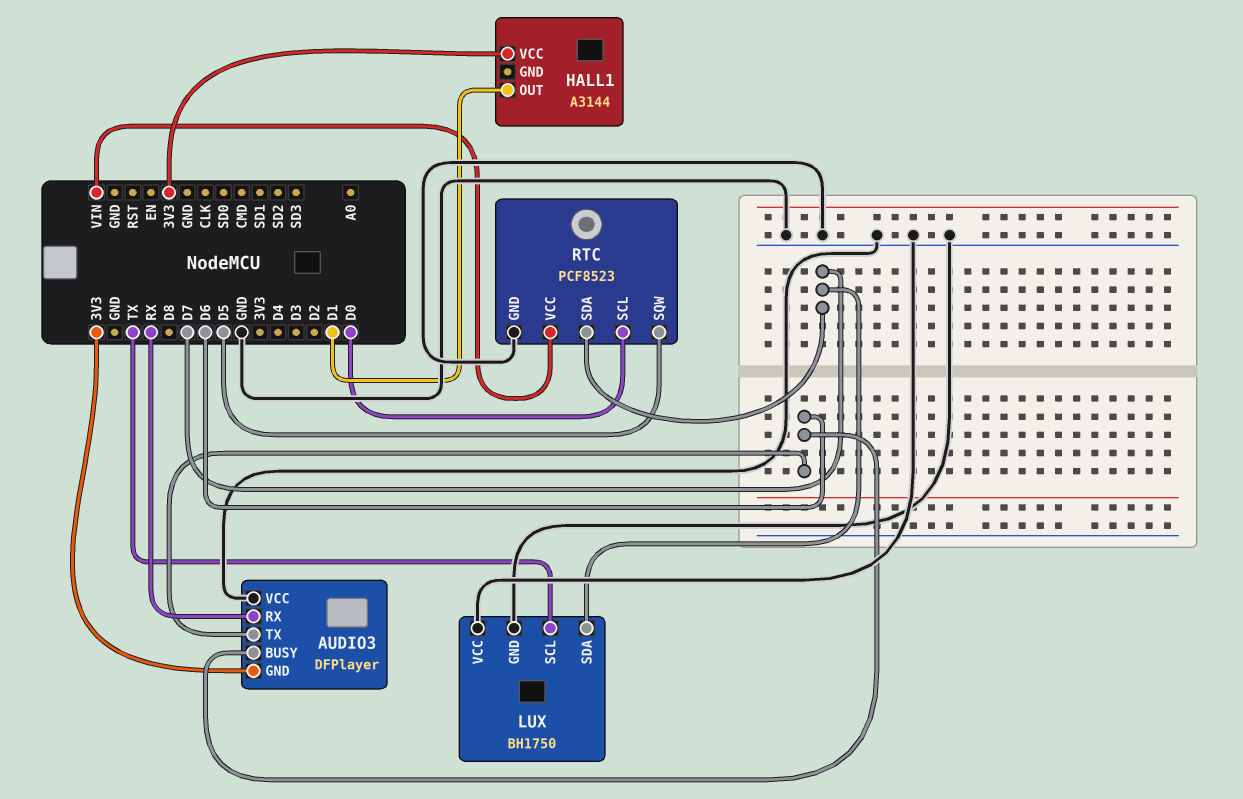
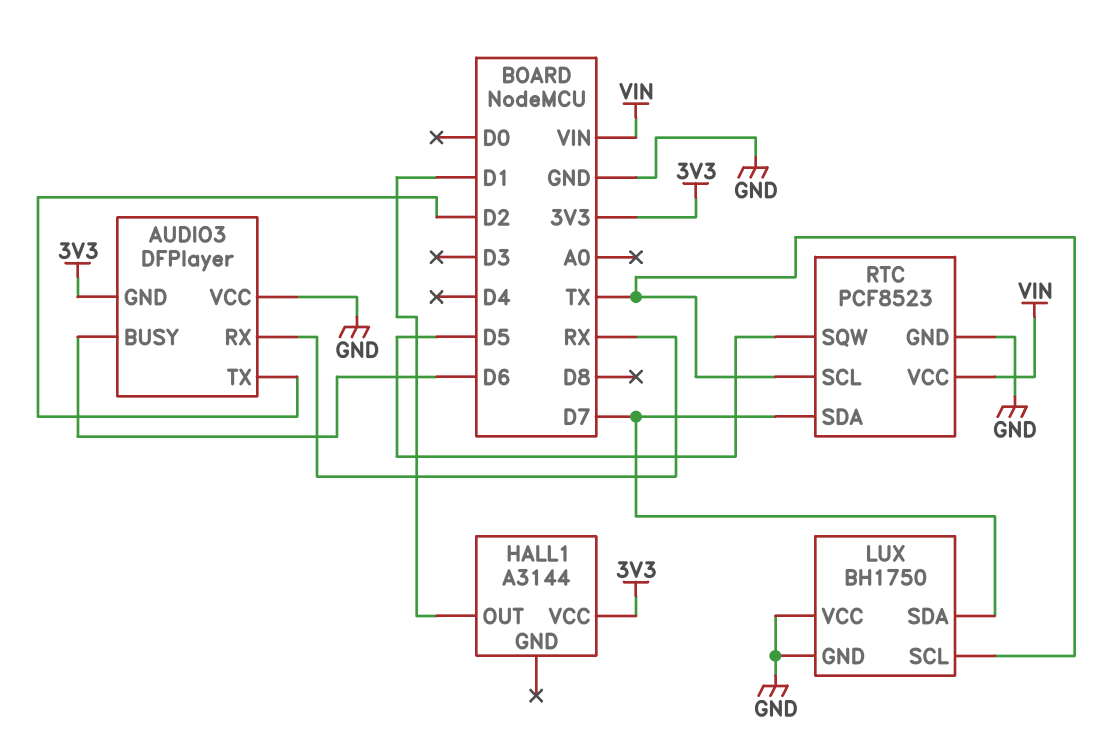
AUDIO3 pin TX: D6 -> D2
RTC pin SCL: D0 -> TX

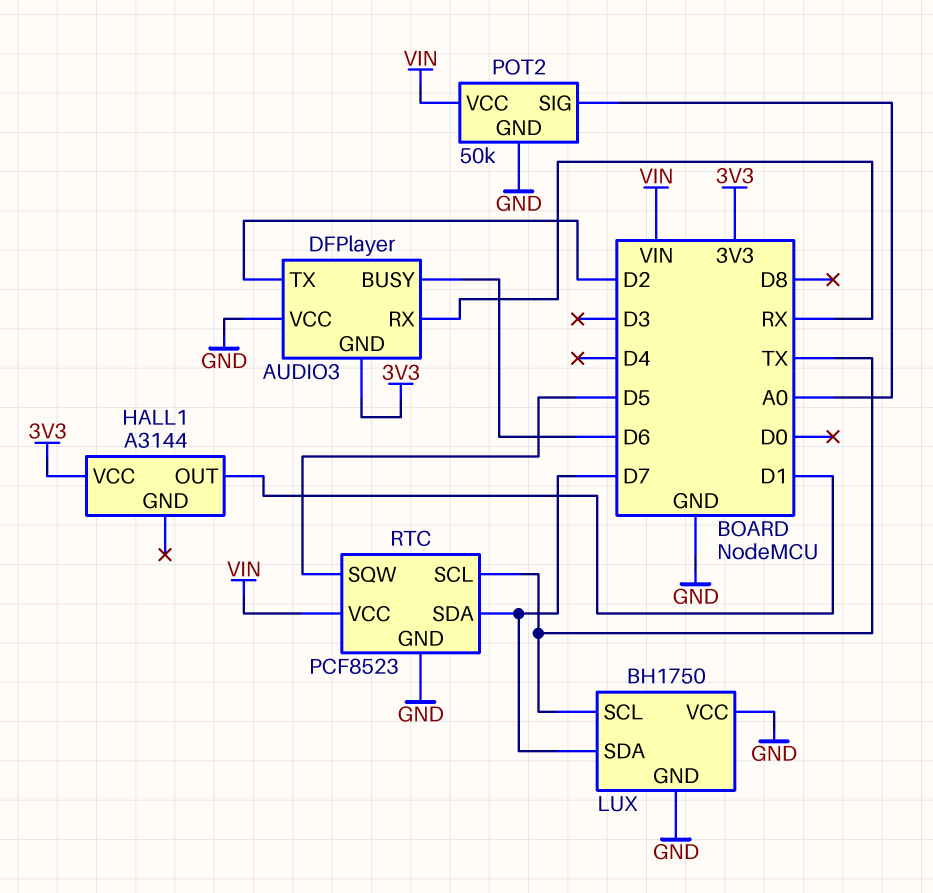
POT2: none -> 50k
POT2 pin GND: none -> GND
POT2 pin SIG: none -> A0
POT2 pin VCC: none -> VIN

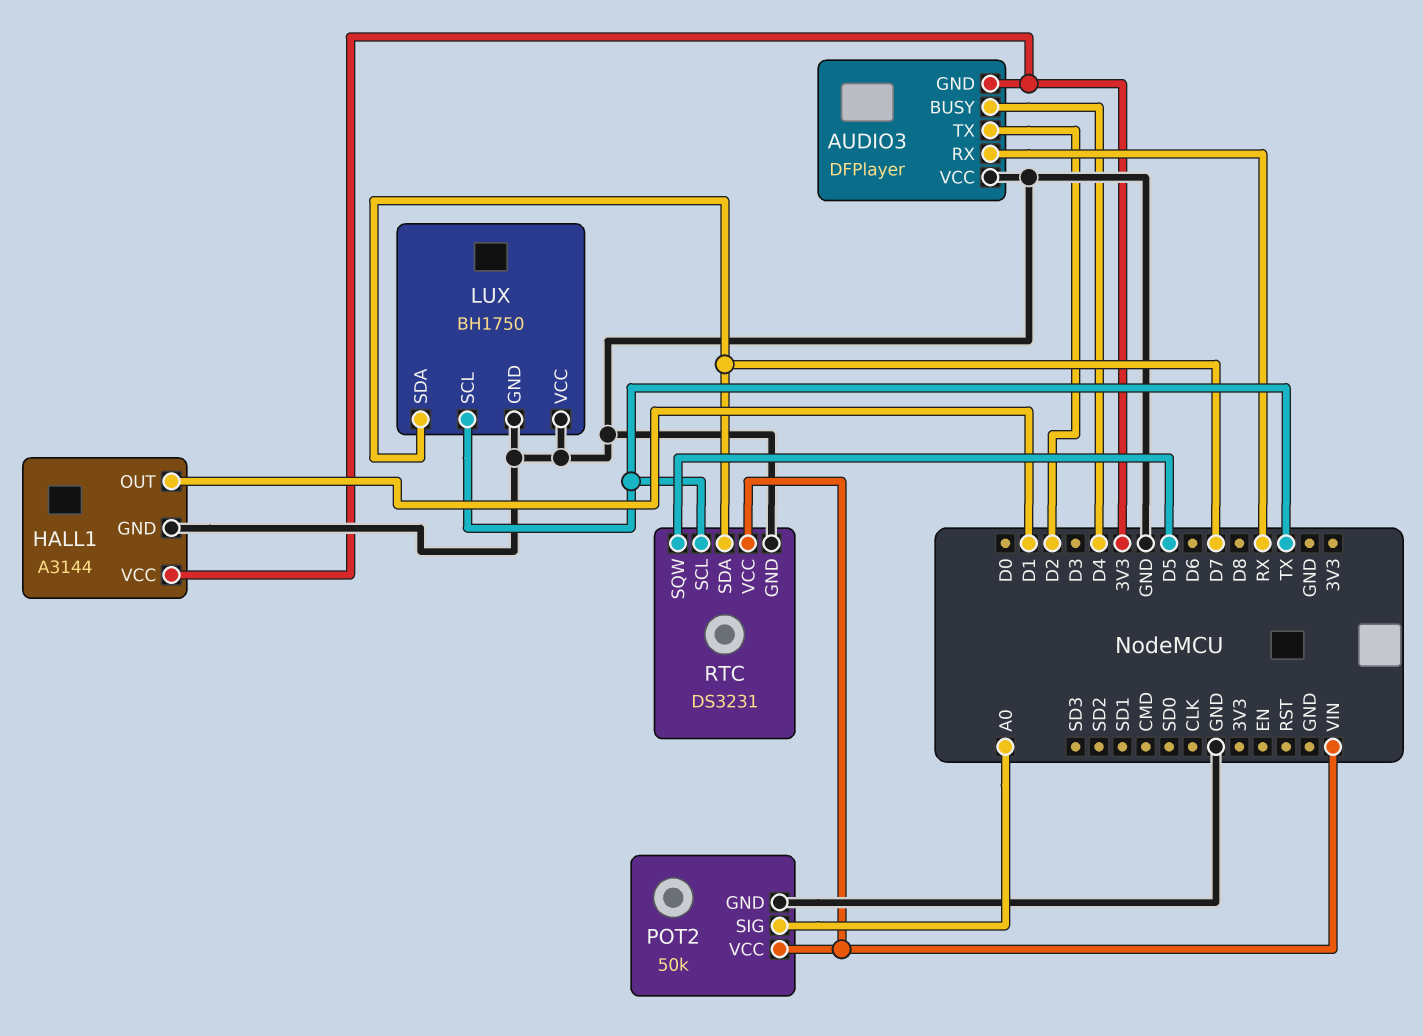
AUDIO3 pin BUSY: D6 -> D4
HALL1 pin GND: none -> GND
RTC: PCF8523 -> DS3231

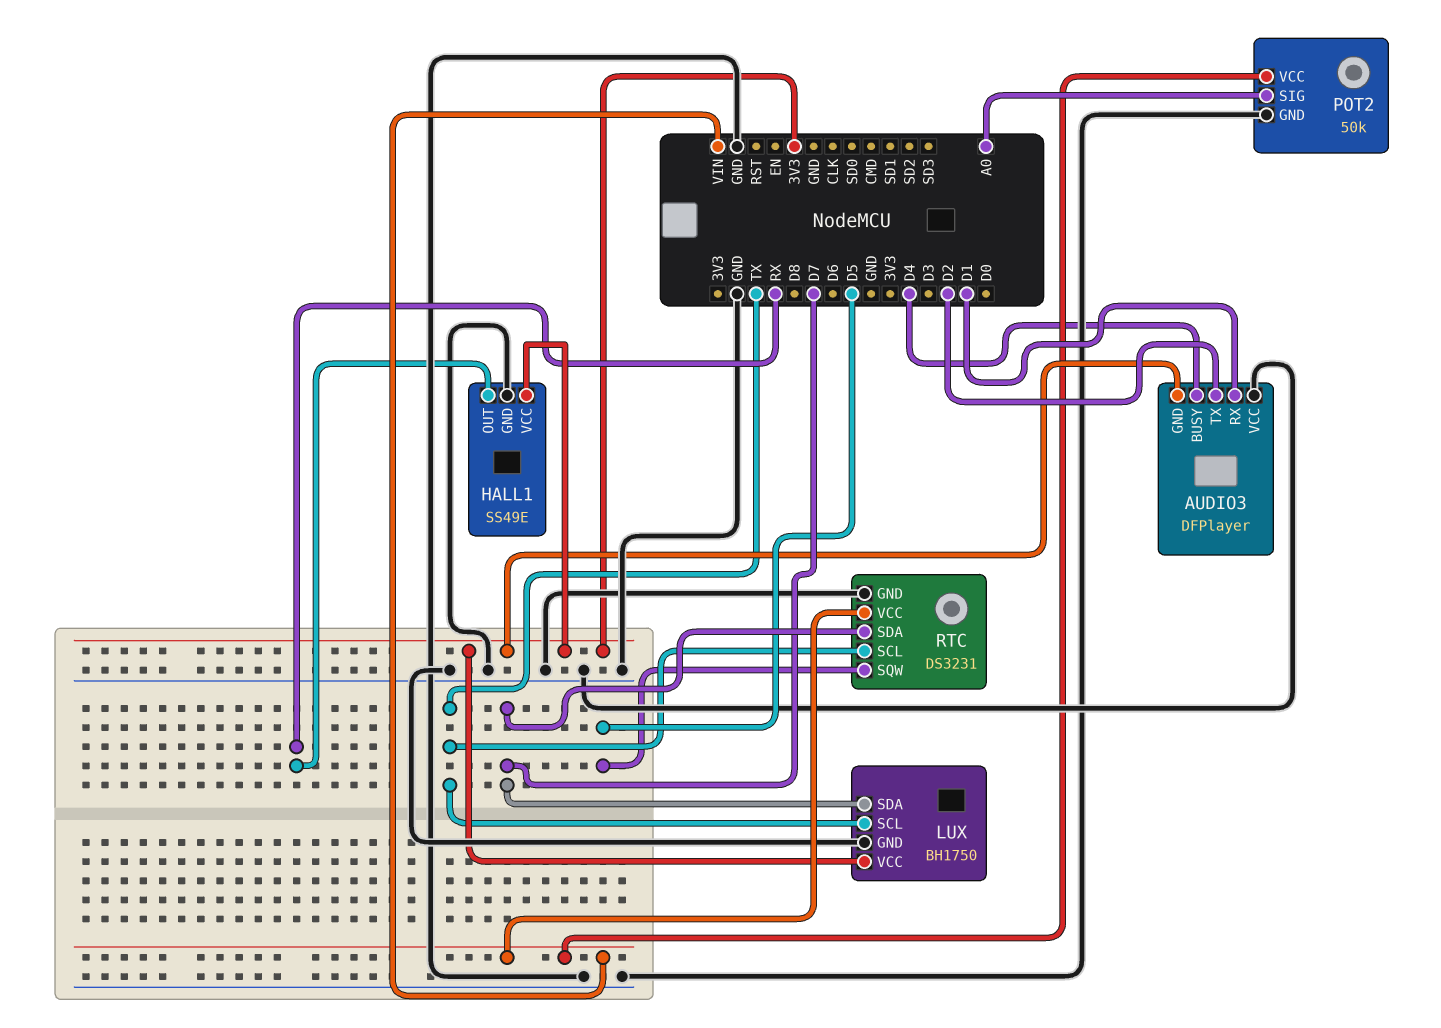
AUDIO3 pin RX: RX -> D1
HALL1: A3144 -> SS49E
HALL1 pin OUT: D1 -> RX
LUX pin VCC: GND -> 3V3

